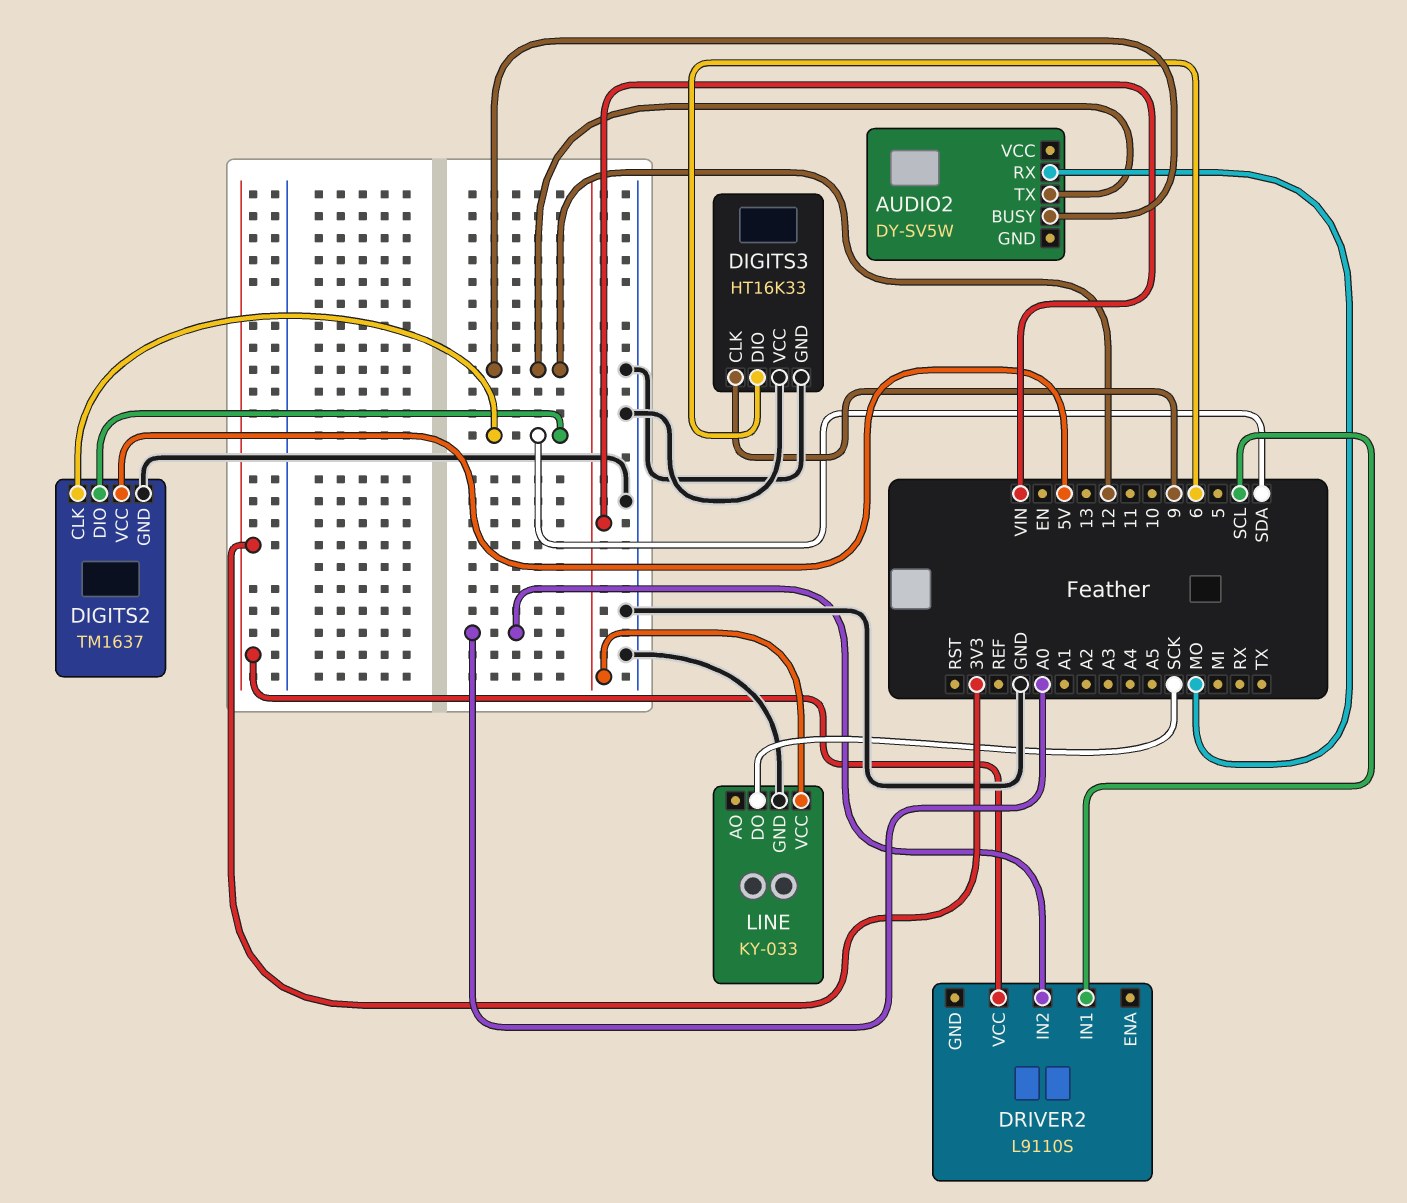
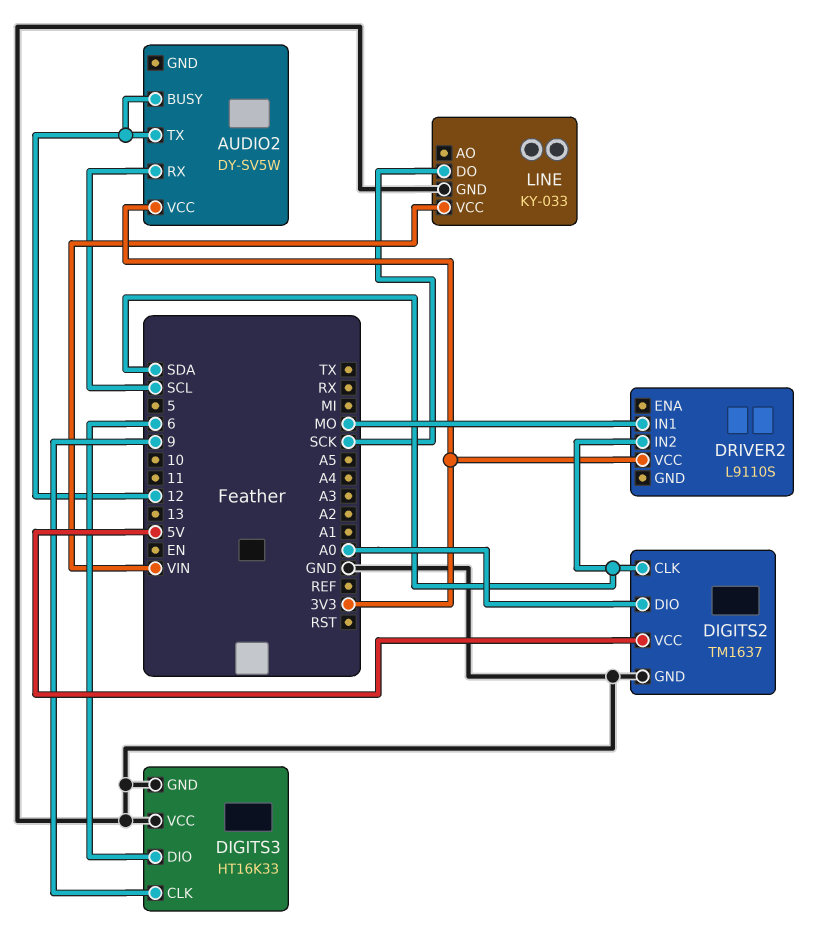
AUDIO2 pin RX: MO -> SCL
AUDIO2 pin VCC: none -> 3V3
DIGITS2 pin DIO: SDA -> A0
DRIVER2 pin IN1: SCL -> MO
DRIVER2 pin IN2: A0 -> SDA

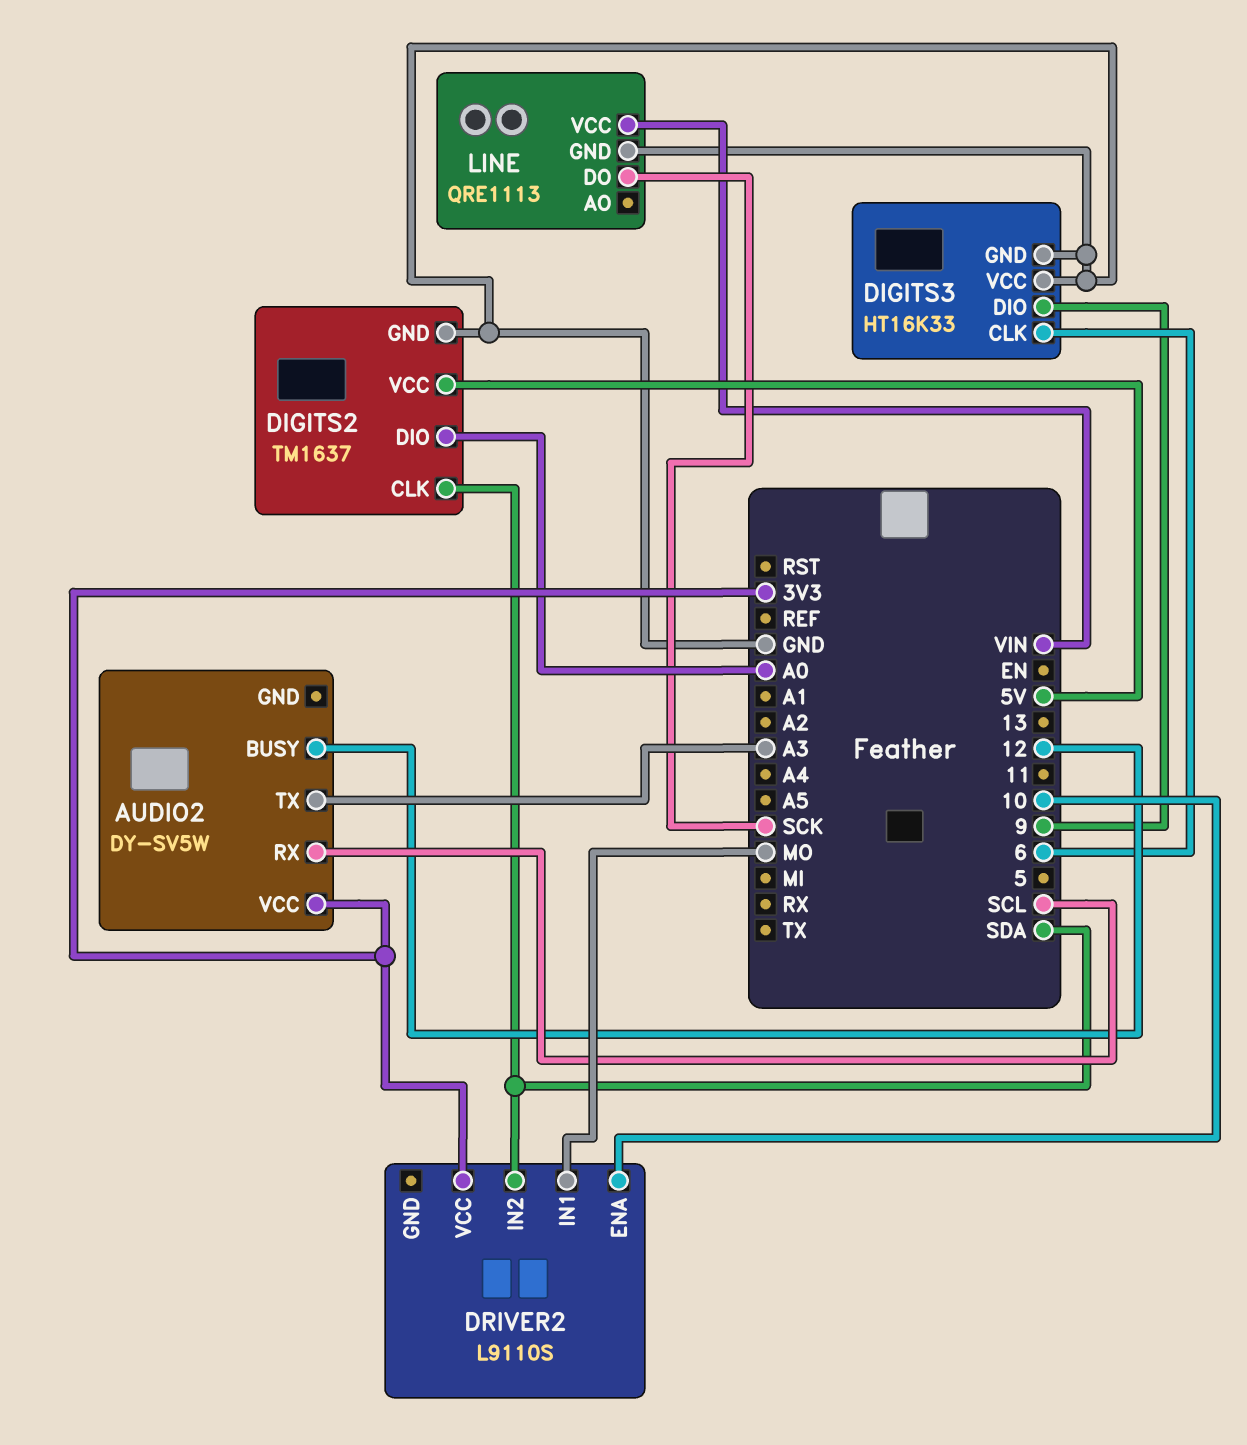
AUDIO2 pin TX: 12 -> A3
DIGITS3 pin CLK: 9 -> 6
DIGITS3 pin DIO: 6 -> 9
DRIVER2 pin ENA: none -> 10
LINE: KY-033 -> QRE1113

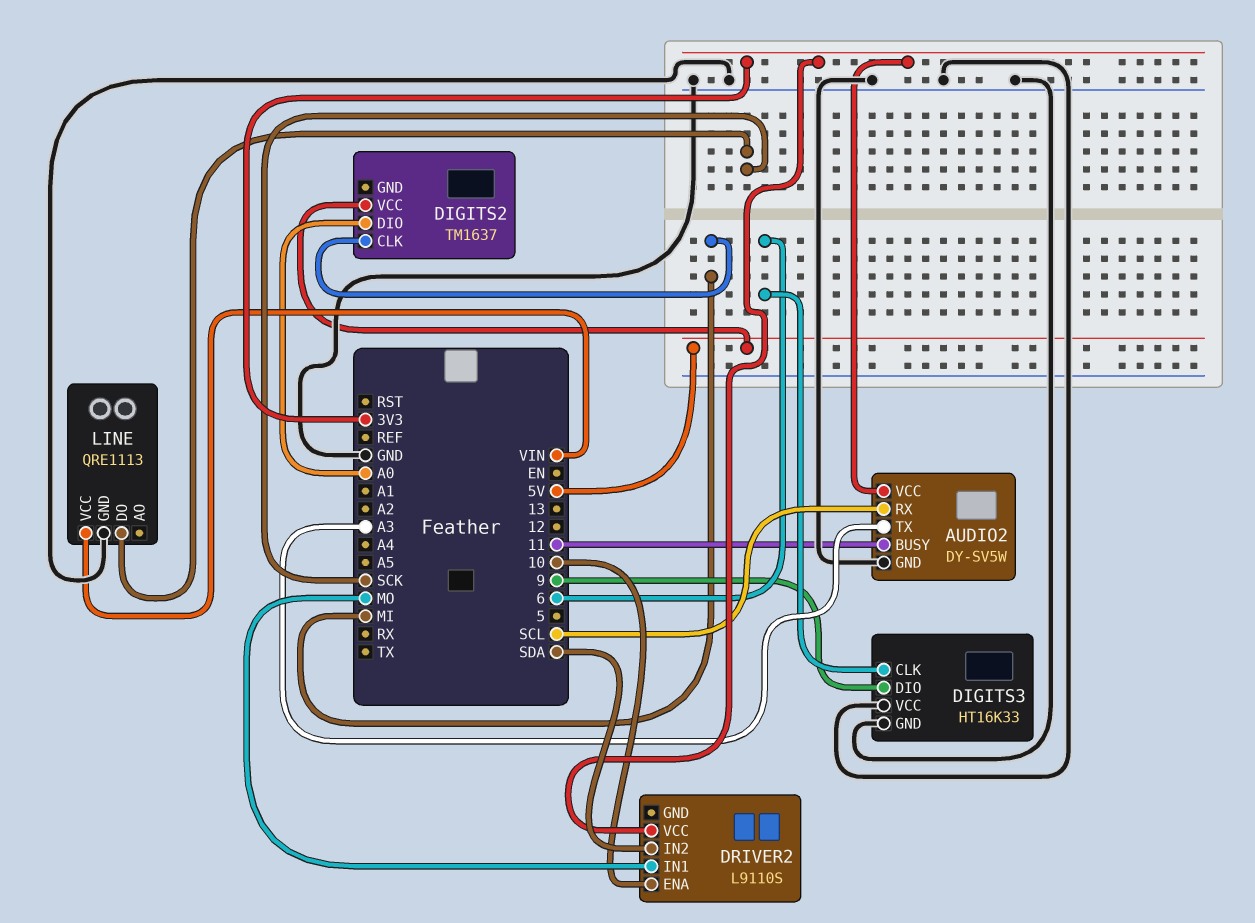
AUDIO2 pin BUSY: 12 -> 11
AUDIO2 pin GND: none -> GND
DIGITS2 pin CLK: SDA -> MI
DIGITS2 pin GND: GND -> none

